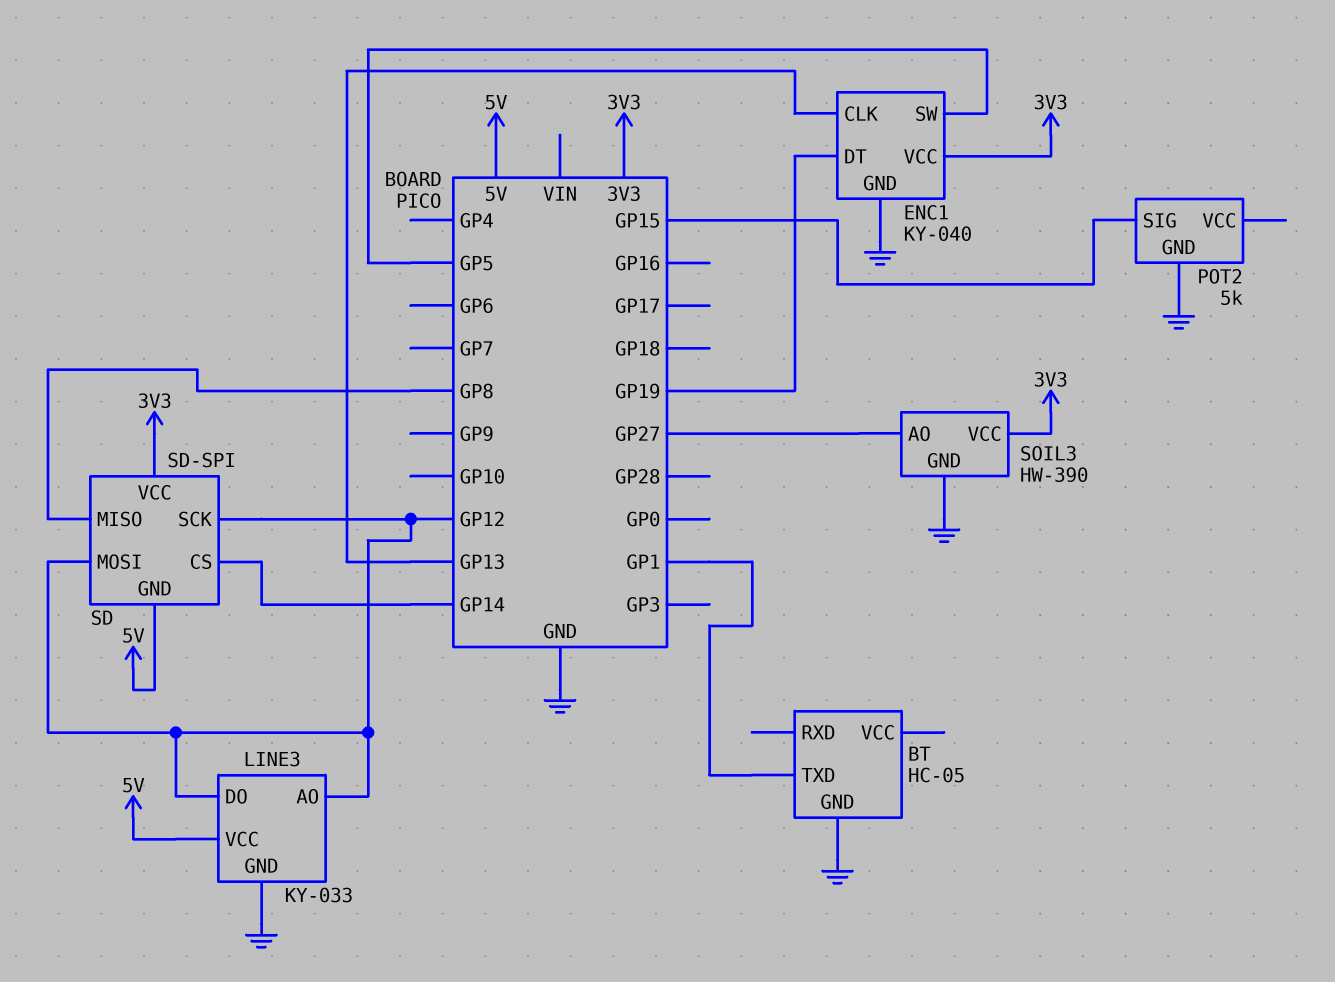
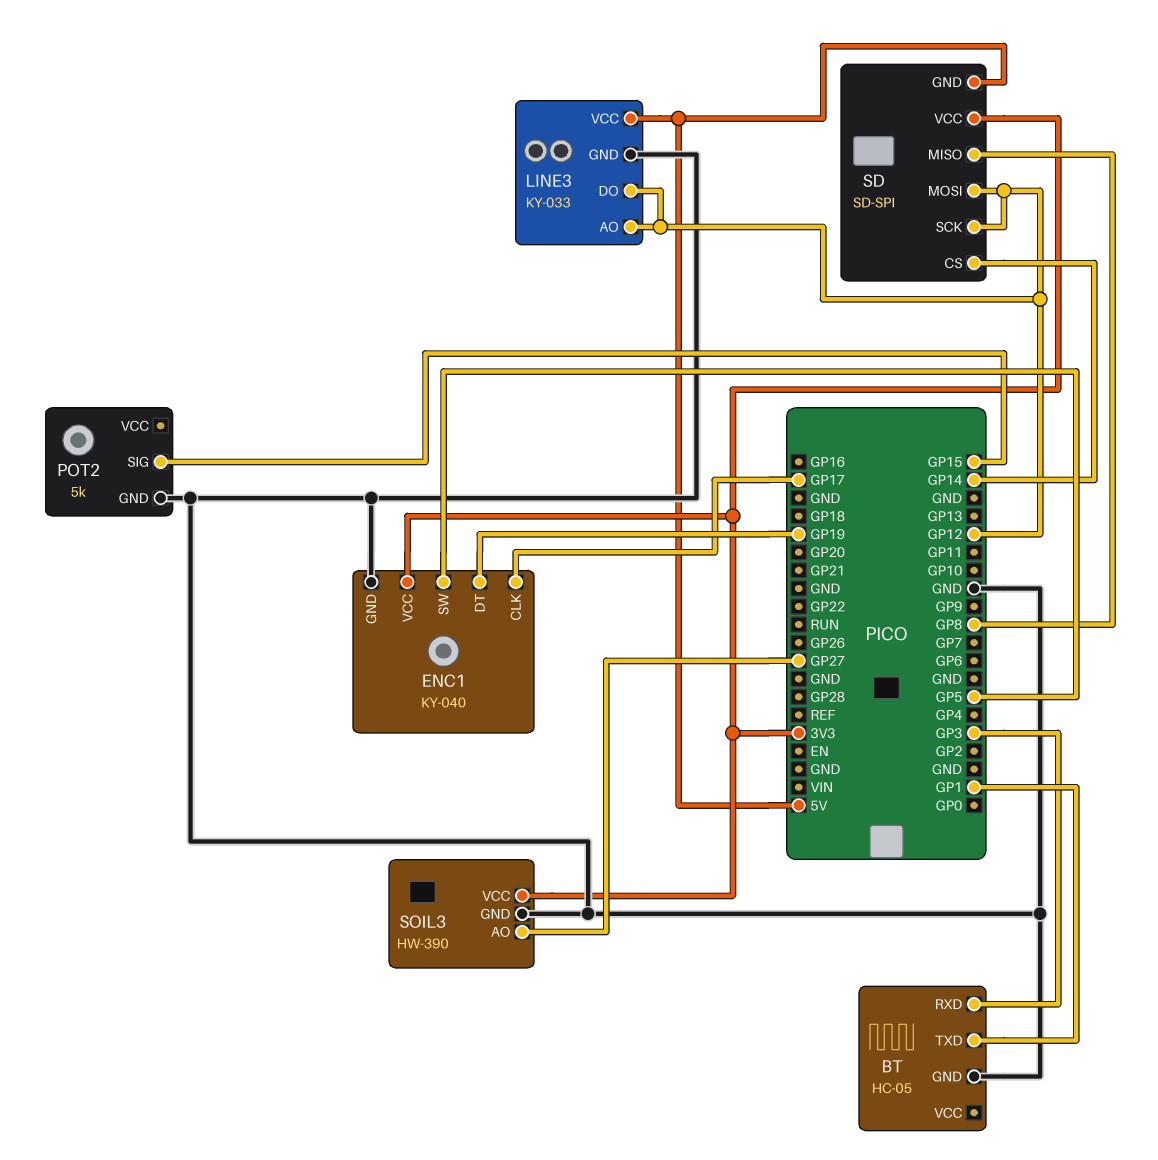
BT pin RXD: none -> GP3
ENC1 pin CLK: GP13 -> GP17

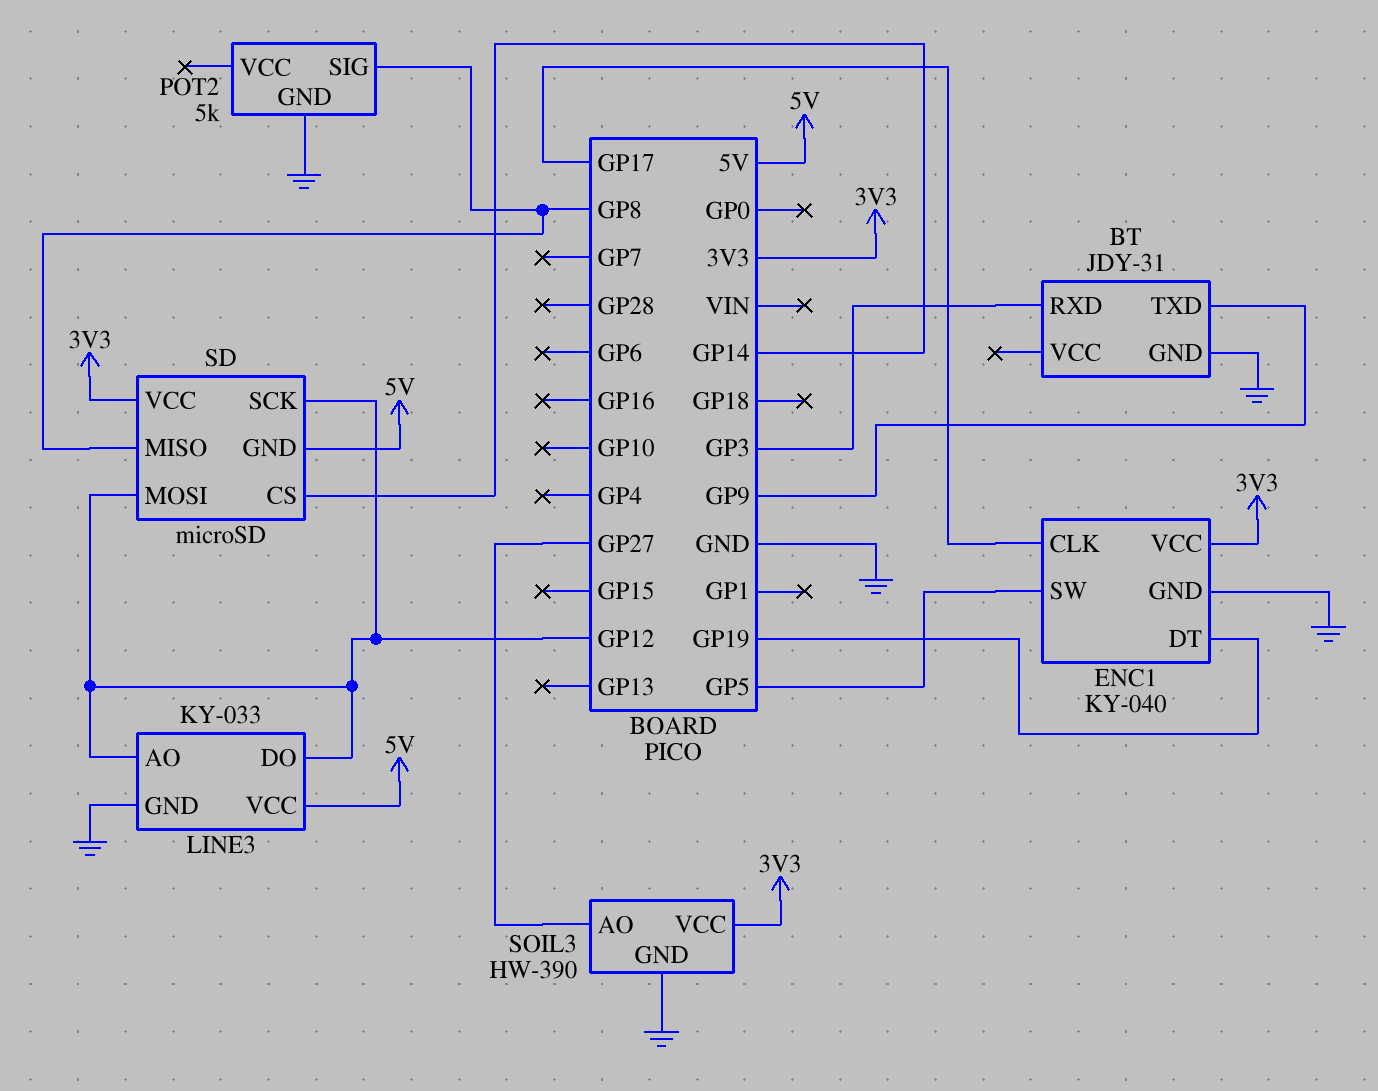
BT: HC-05 -> JDY-31
BT pin TXD: GP1 -> GP9
POT2 pin SIG: GP15 -> GP8
SD: SD-SPI -> microSD

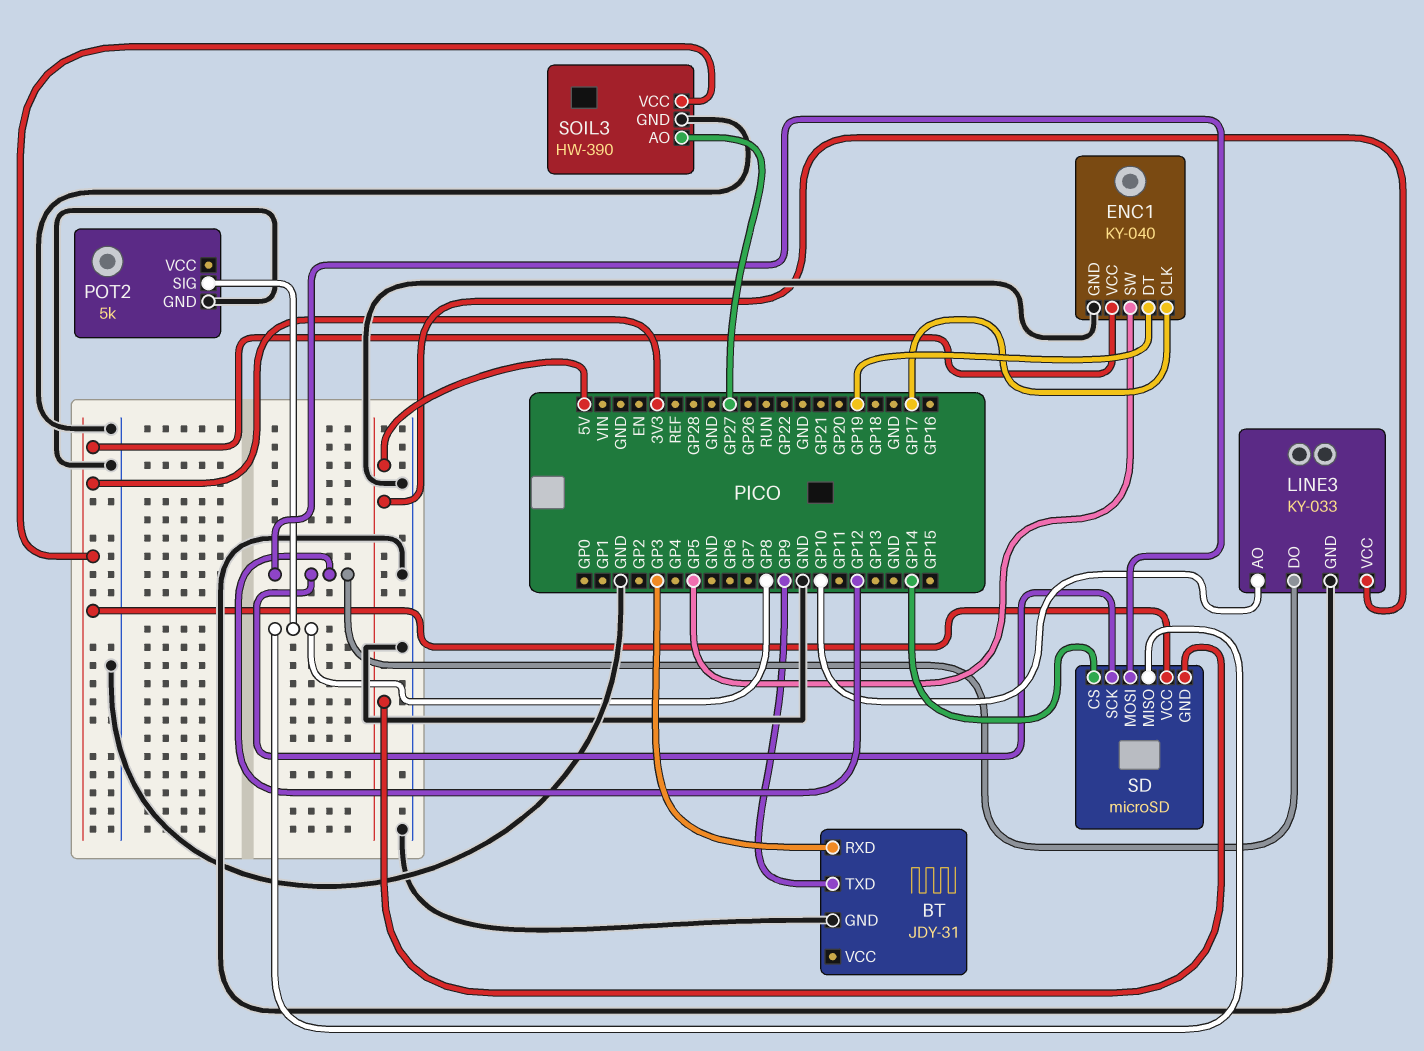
LINE3 pin AO: GP12 -> GP10

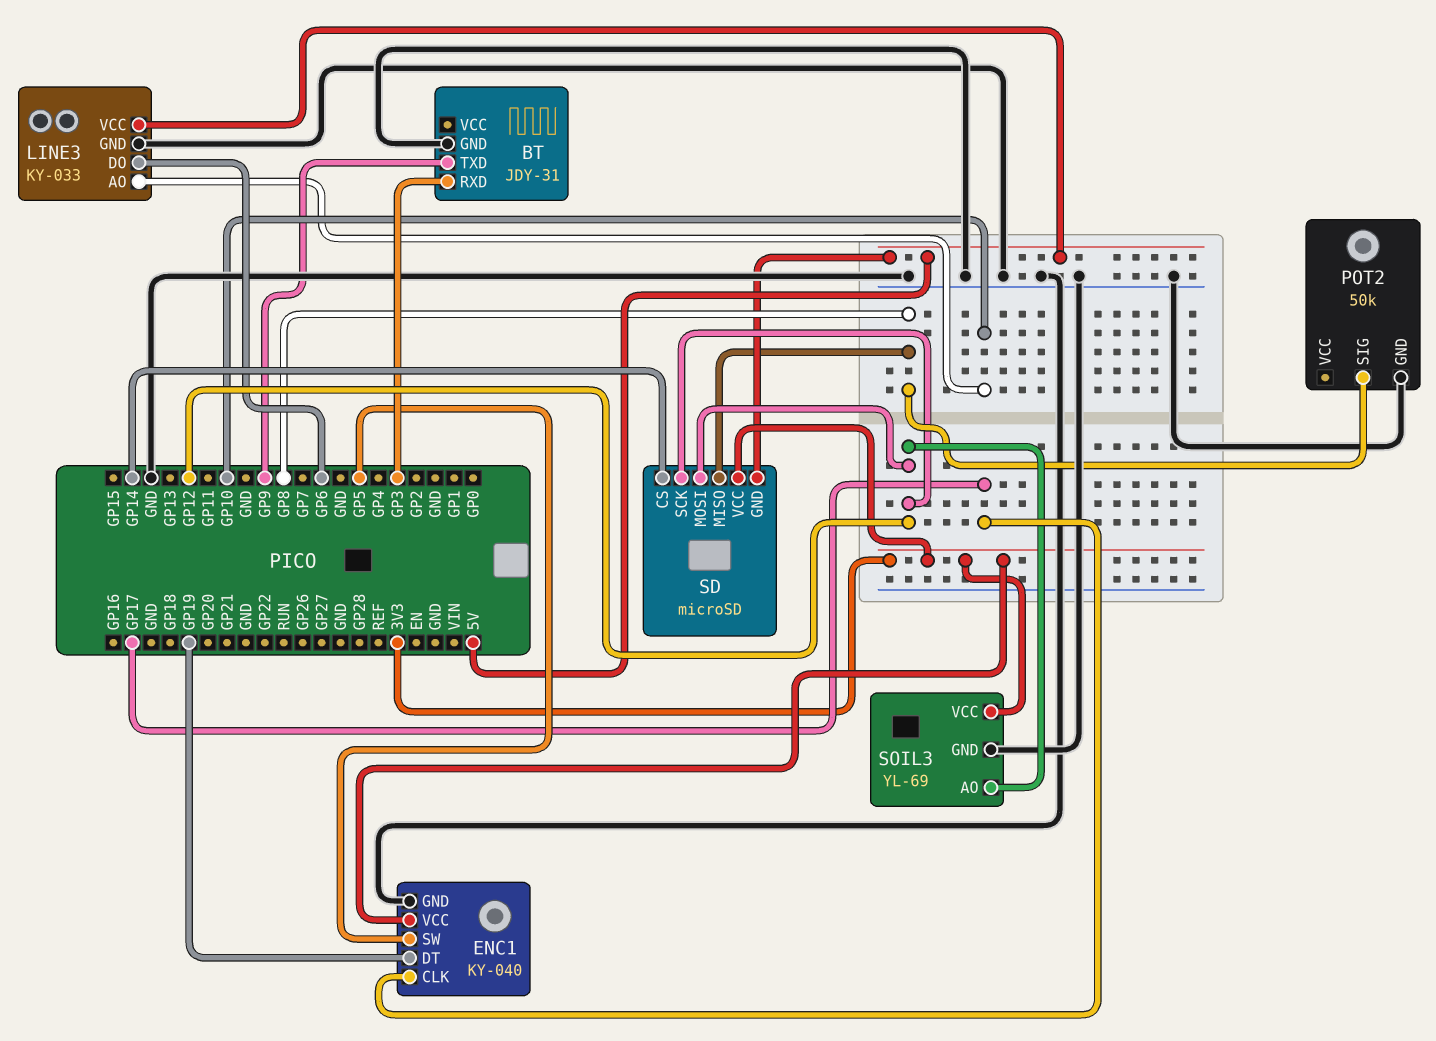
LINE3 pin DO: GP12 -> GP6
POT2: 5k -> 50k
SOIL3: HW-390 -> YL-69
SOIL3 pin AO: GP27 -> GP12

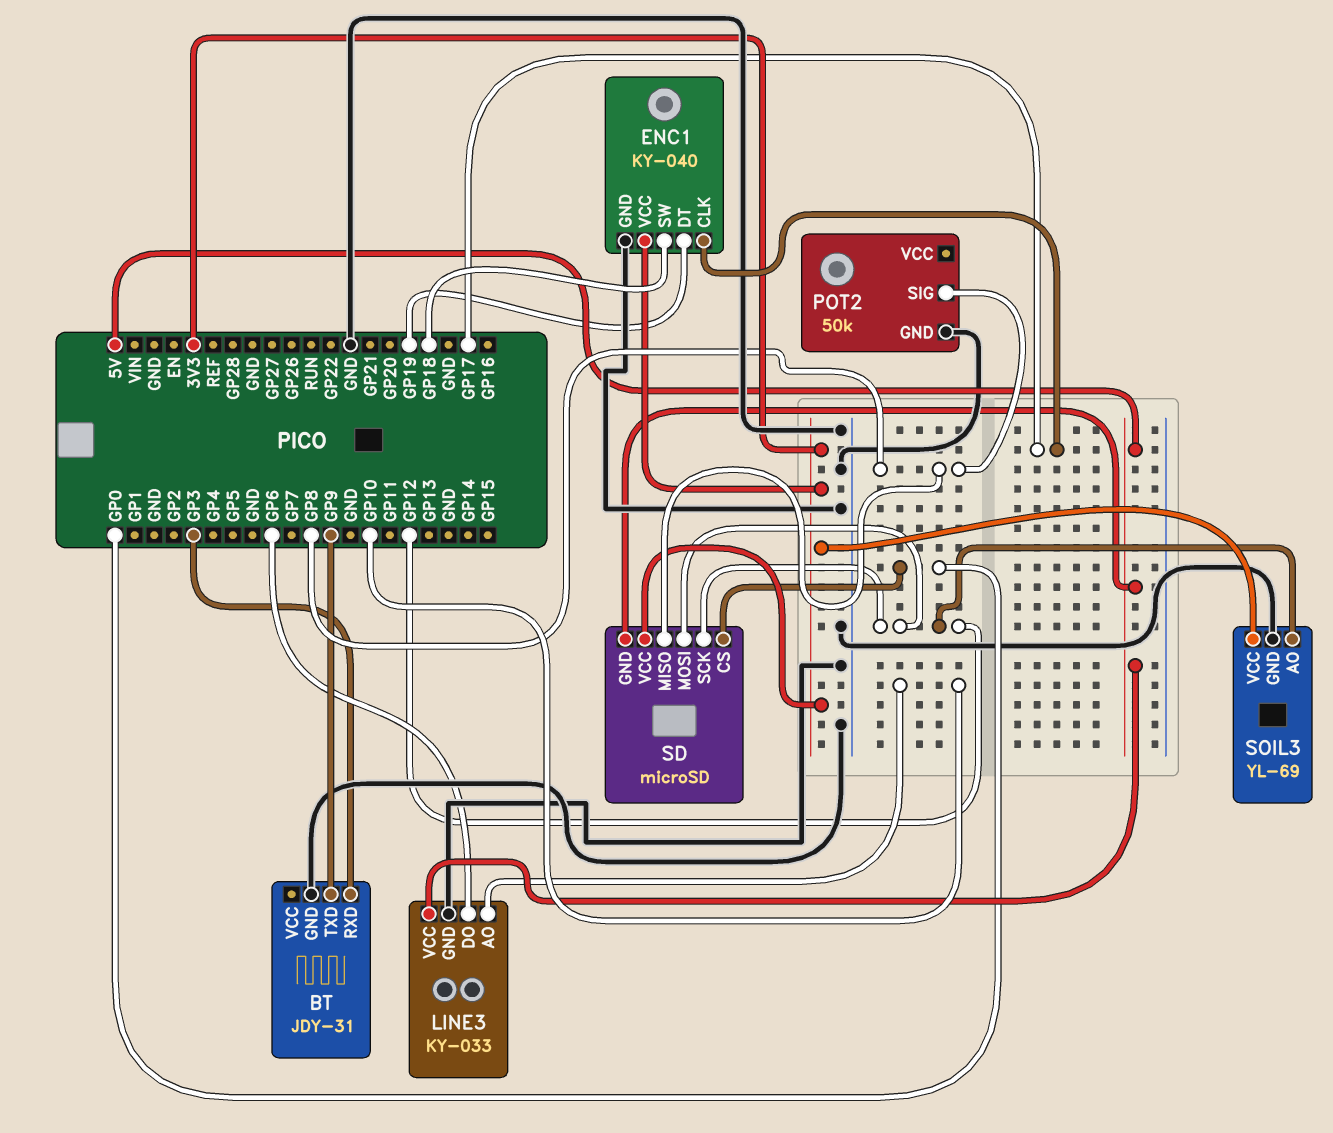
ENC1 pin SW: GP5 -> GP18
SD pin CS: GP14 -> GP0

